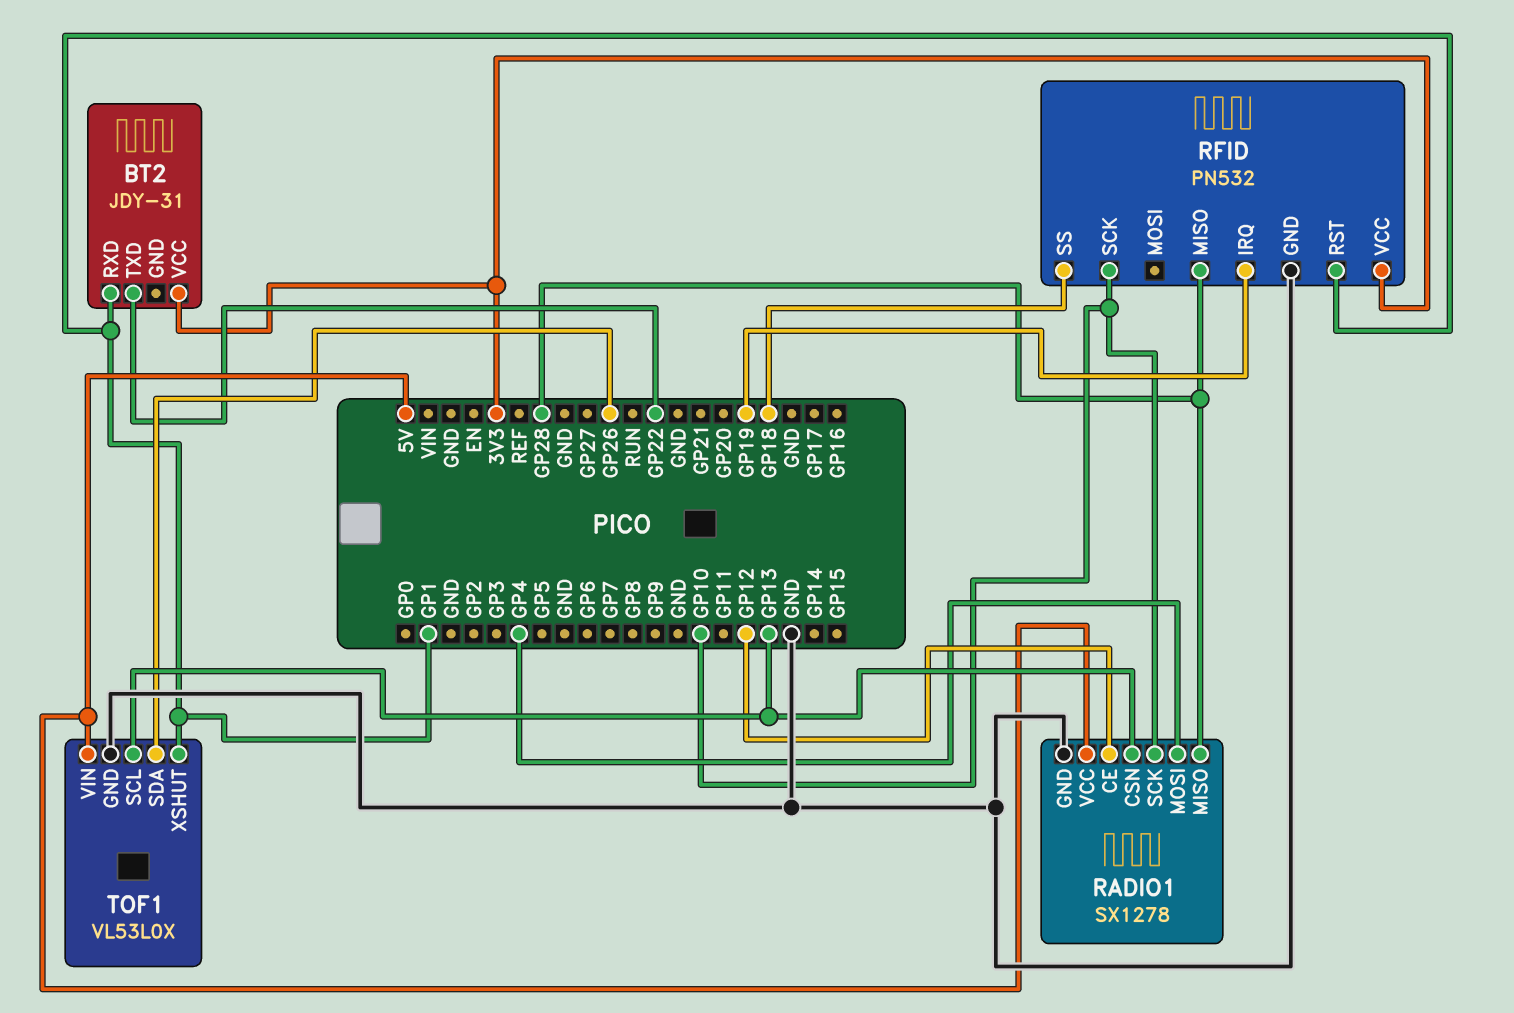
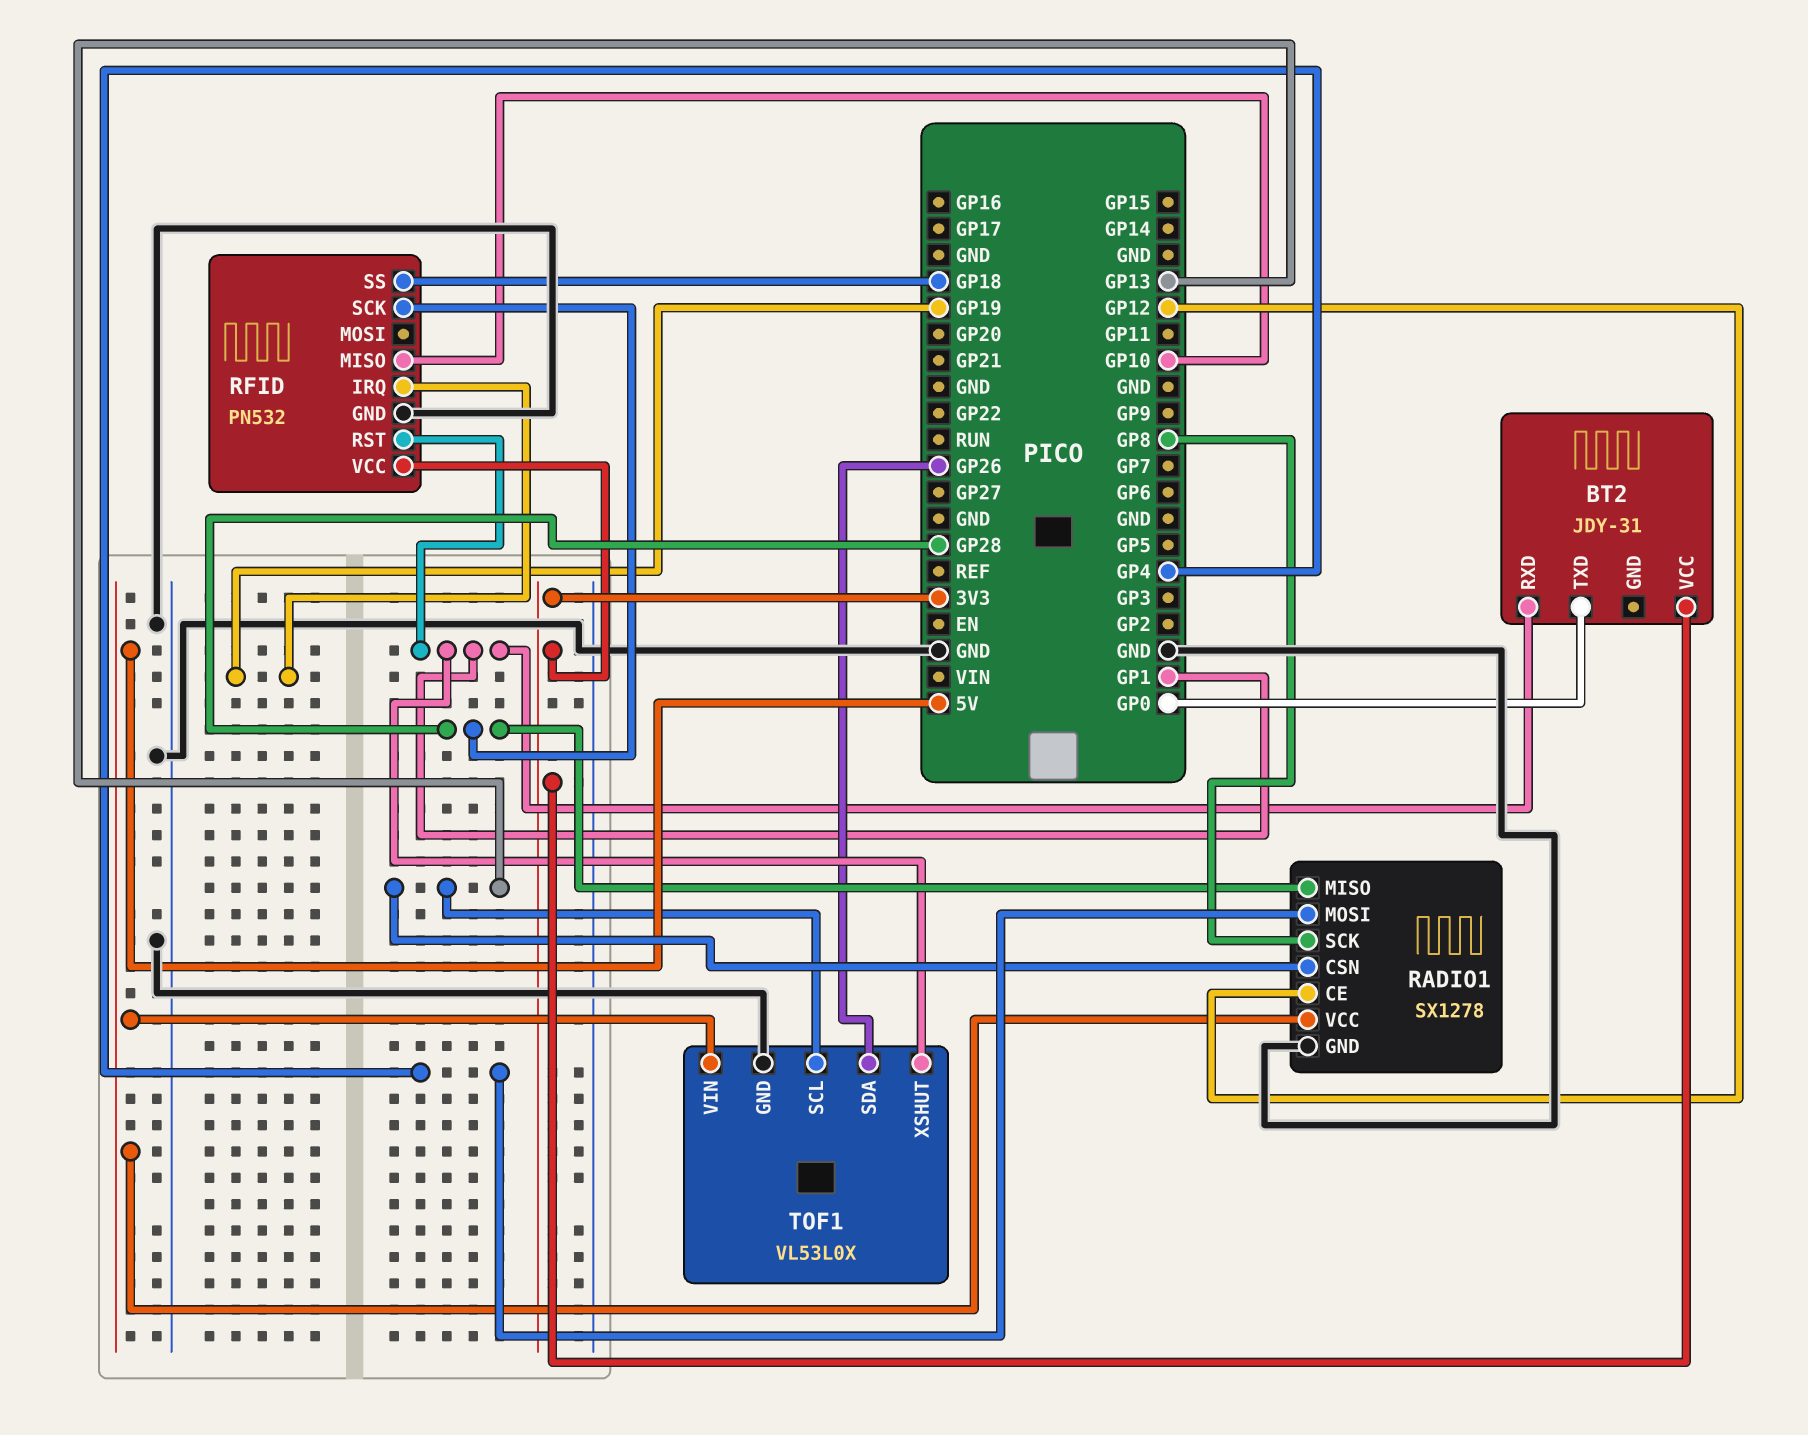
BT2 pin TXD: GP22 -> GP0
RADIO1 pin SCK: GP10 -> GP8
RFID pin MISO: GP28 -> GP10
RFID pin SCK: GP10 -> GP28

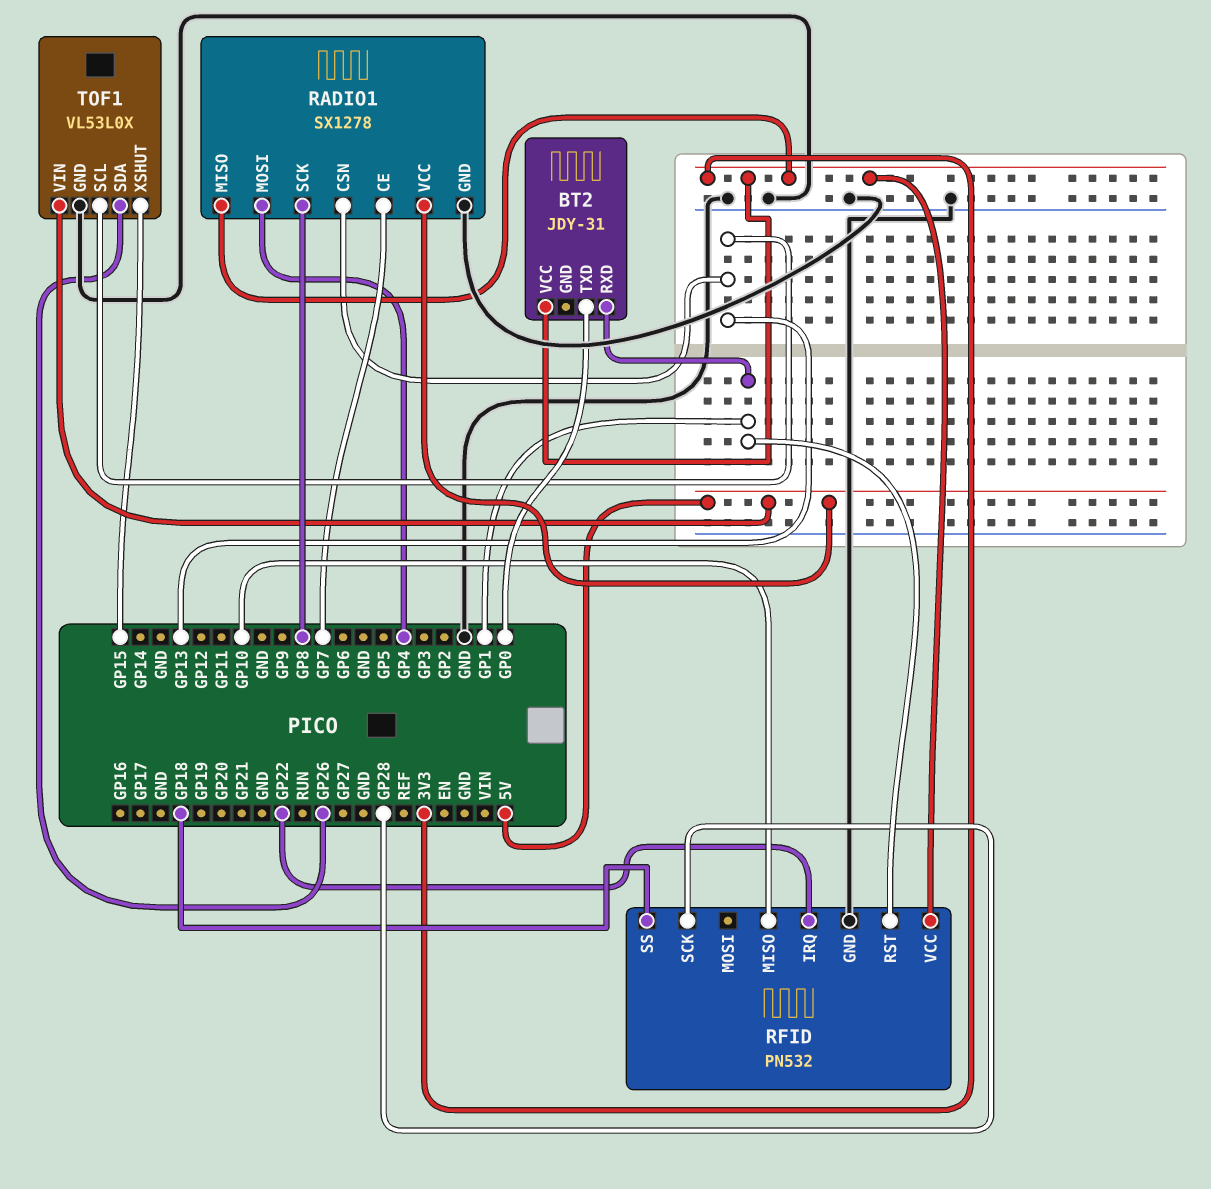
RADIO1 pin CE: GP12 -> GP7
RADIO1 pin MISO: GP28 -> 3V3
RFID pin IRQ: GP19 -> GP22
TOF1 pin XSHUT: GP1 -> GP15

